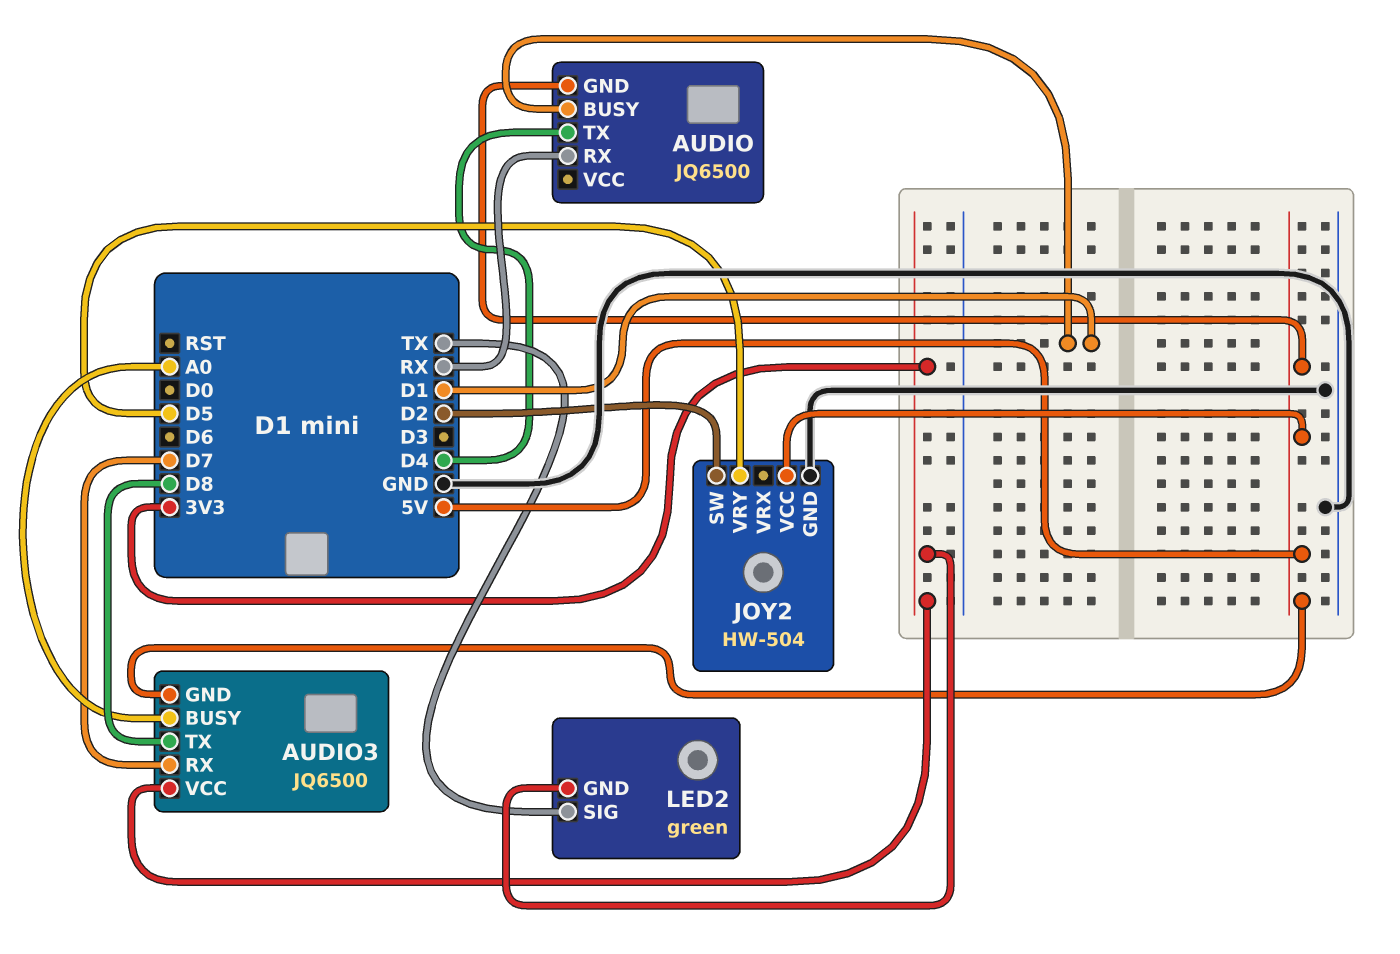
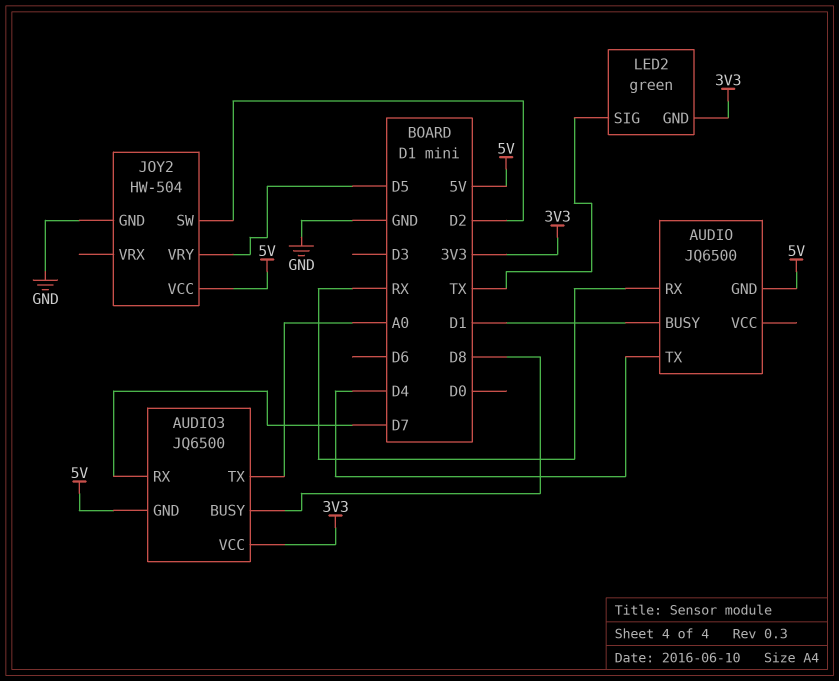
AUDIO3 pin BUSY: A0 -> D8
AUDIO3 pin TX: D8 -> A0

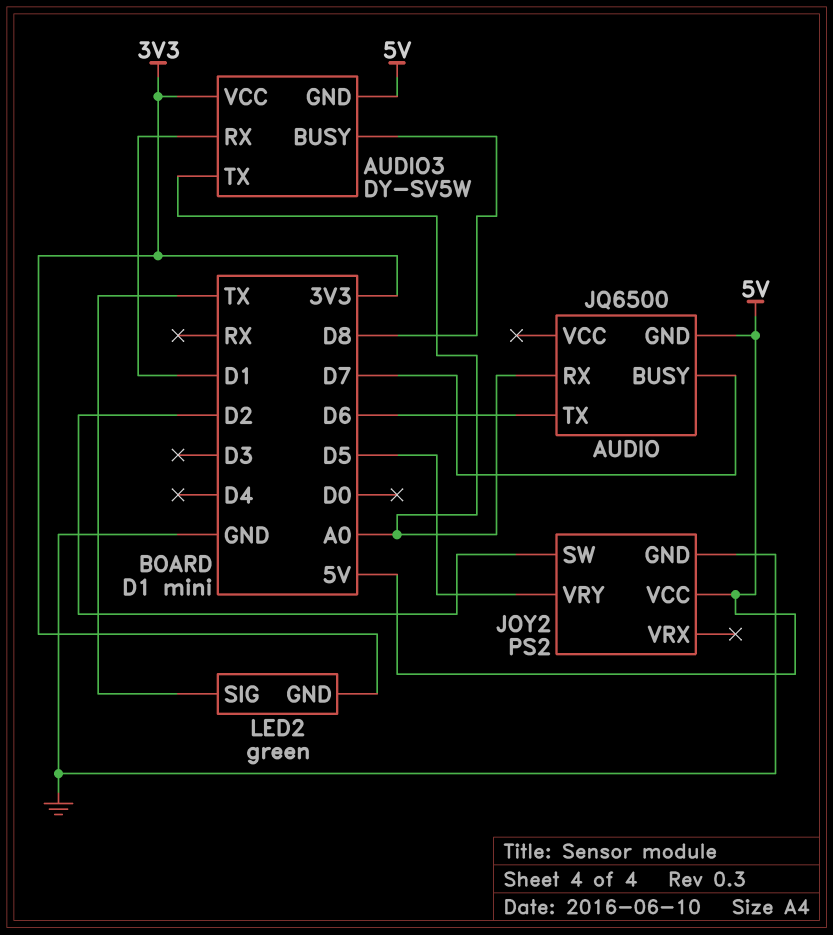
AUDIO pin BUSY: D1 -> D7
AUDIO pin RX: RX -> A0
AUDIO pin TX: D4 -> D6
AUDIO3: JQ6500 -> DY-SV5W
AUDIO3 pin RX: D7 -> D1
JOY2: HW-504 -> PS2

